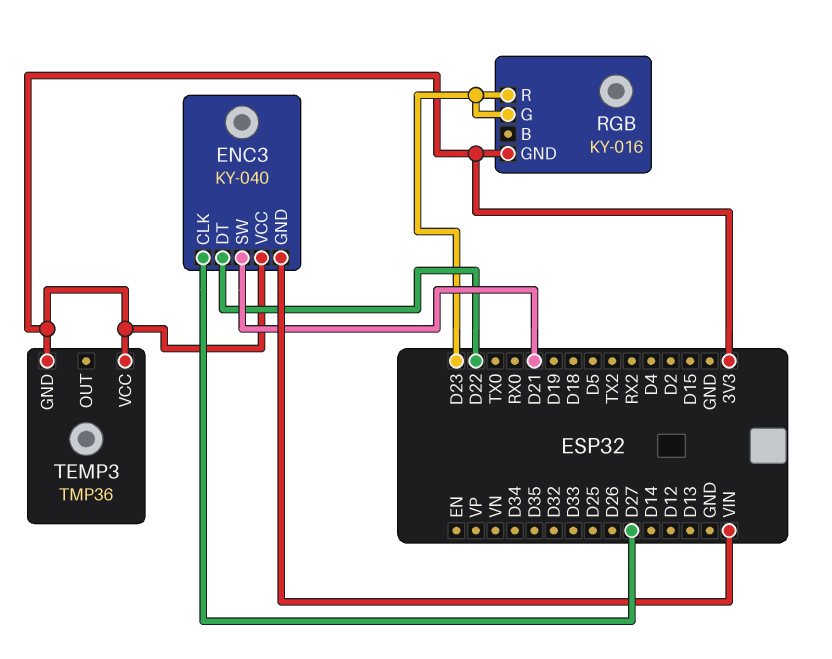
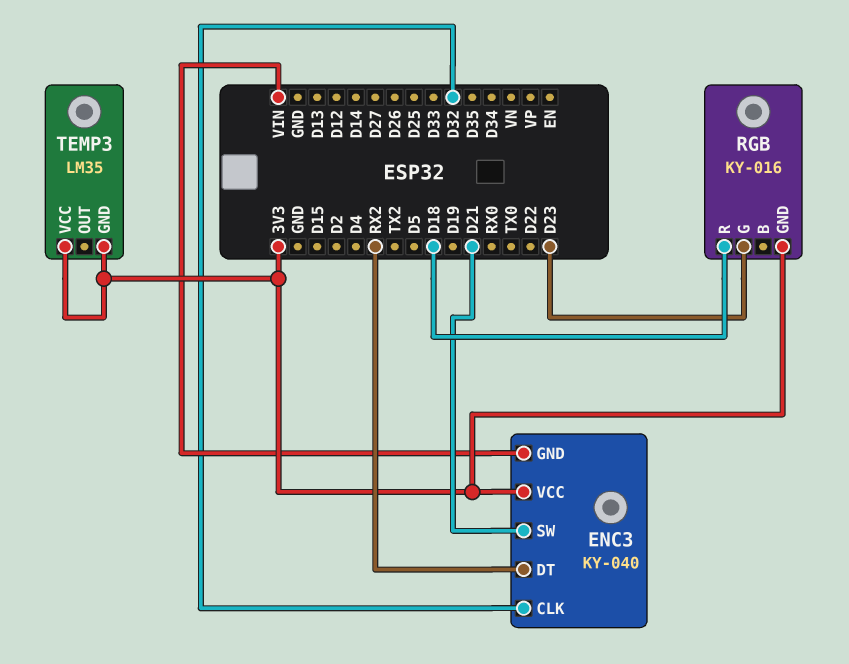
ENC3 pin CLK: D27 -> D32
ENC3 pin DT: D22 -> RX2
RGB pin R: D23 -> D18
TEMP3: TMP36 -> LM35

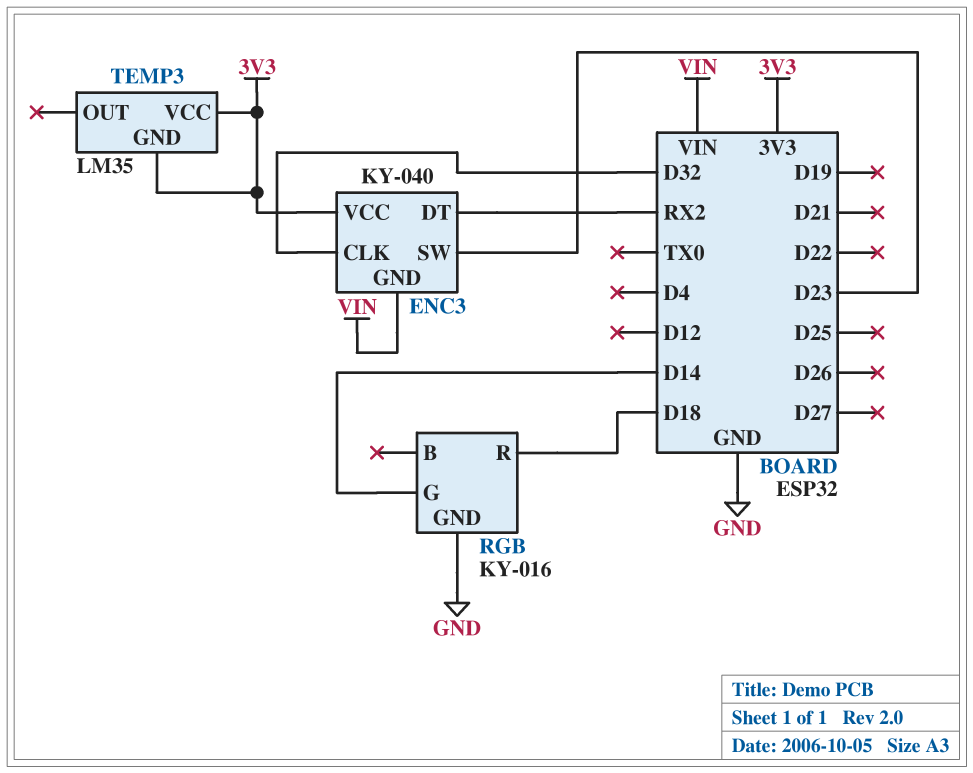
ENC3 pin SW: D21 -> D23
RGB pin G: D23 -> D14
RGB pin GND: 3V3 -> GND

